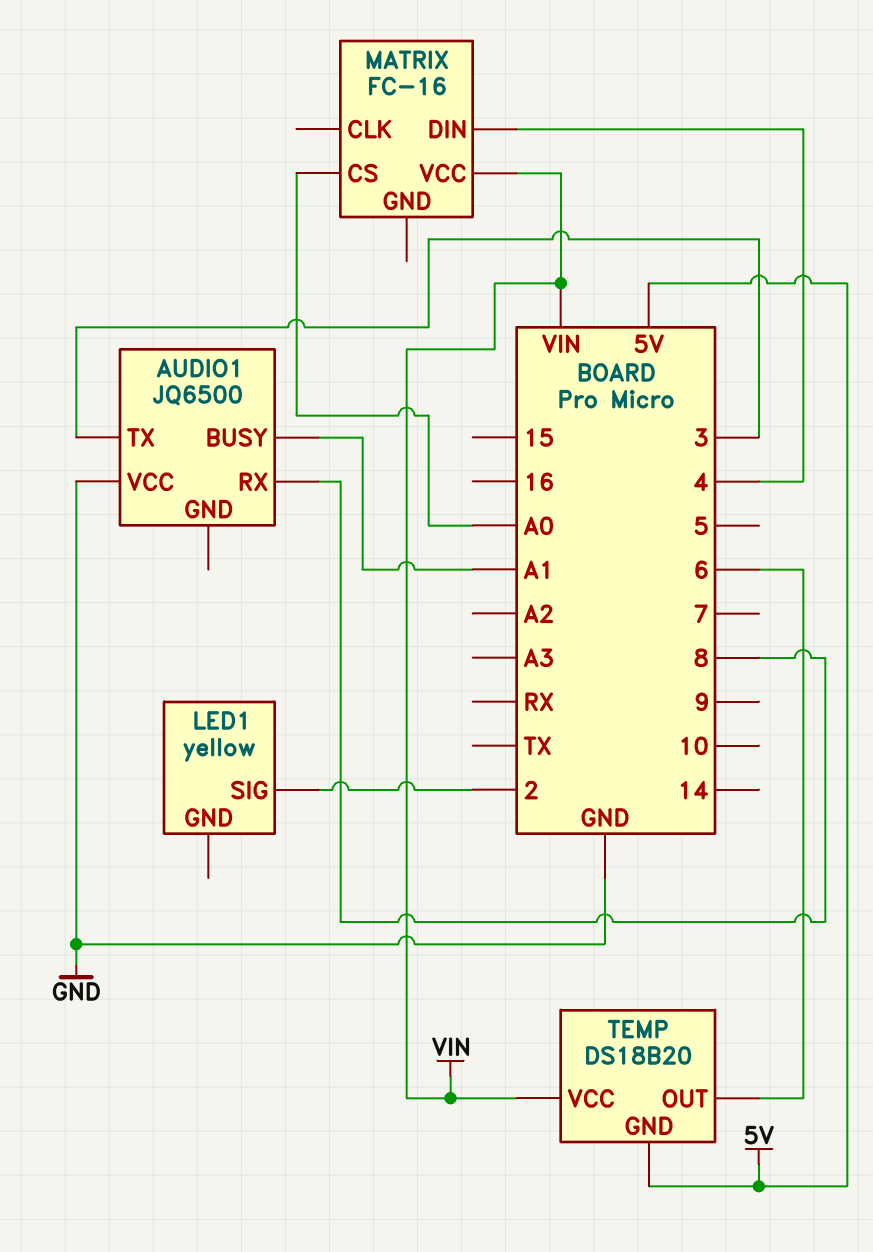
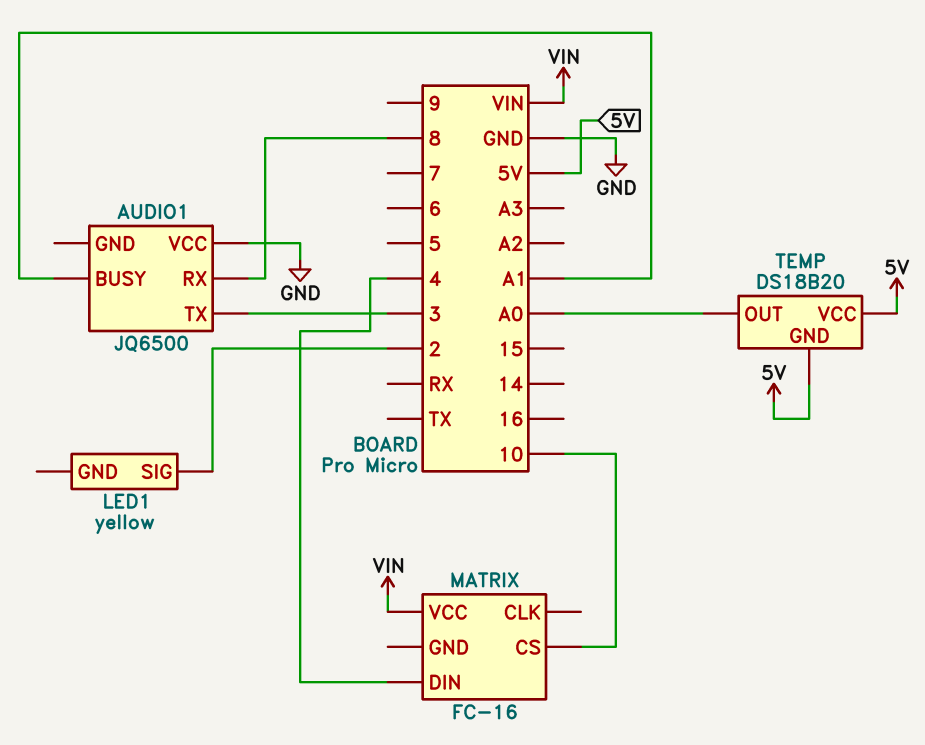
MATRIX pin CS: A0 -> 10
TEMP pin OUT: 6 -> A0
TEMP pin VCC: VIN -> 5V

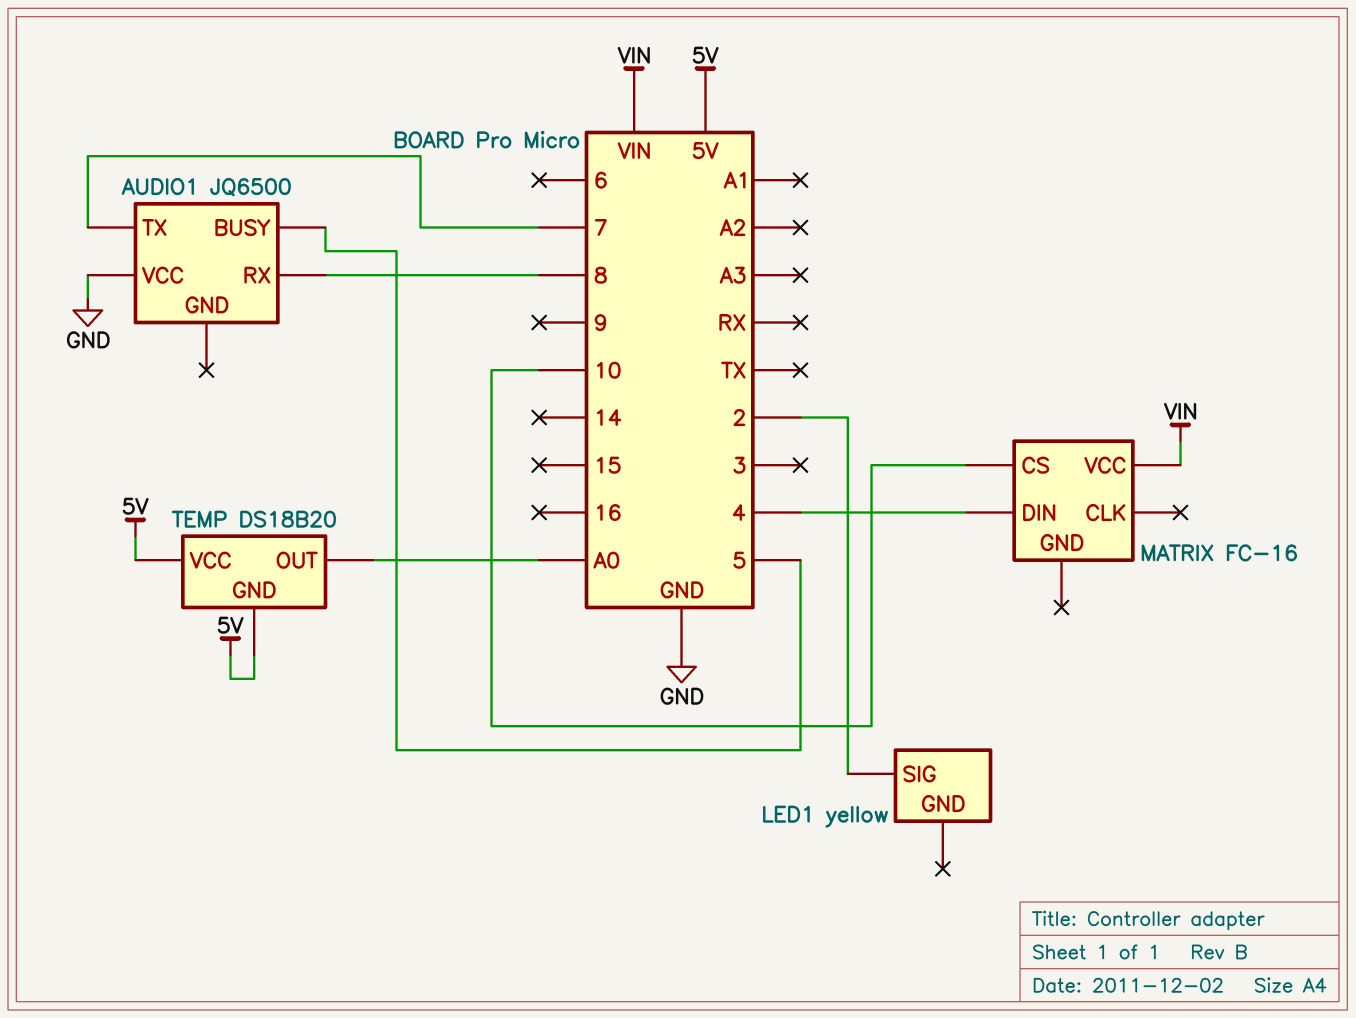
AUDIO1 pin BUSY: A1 -> 5
AUDIO1 pin TX: 3 -> 7

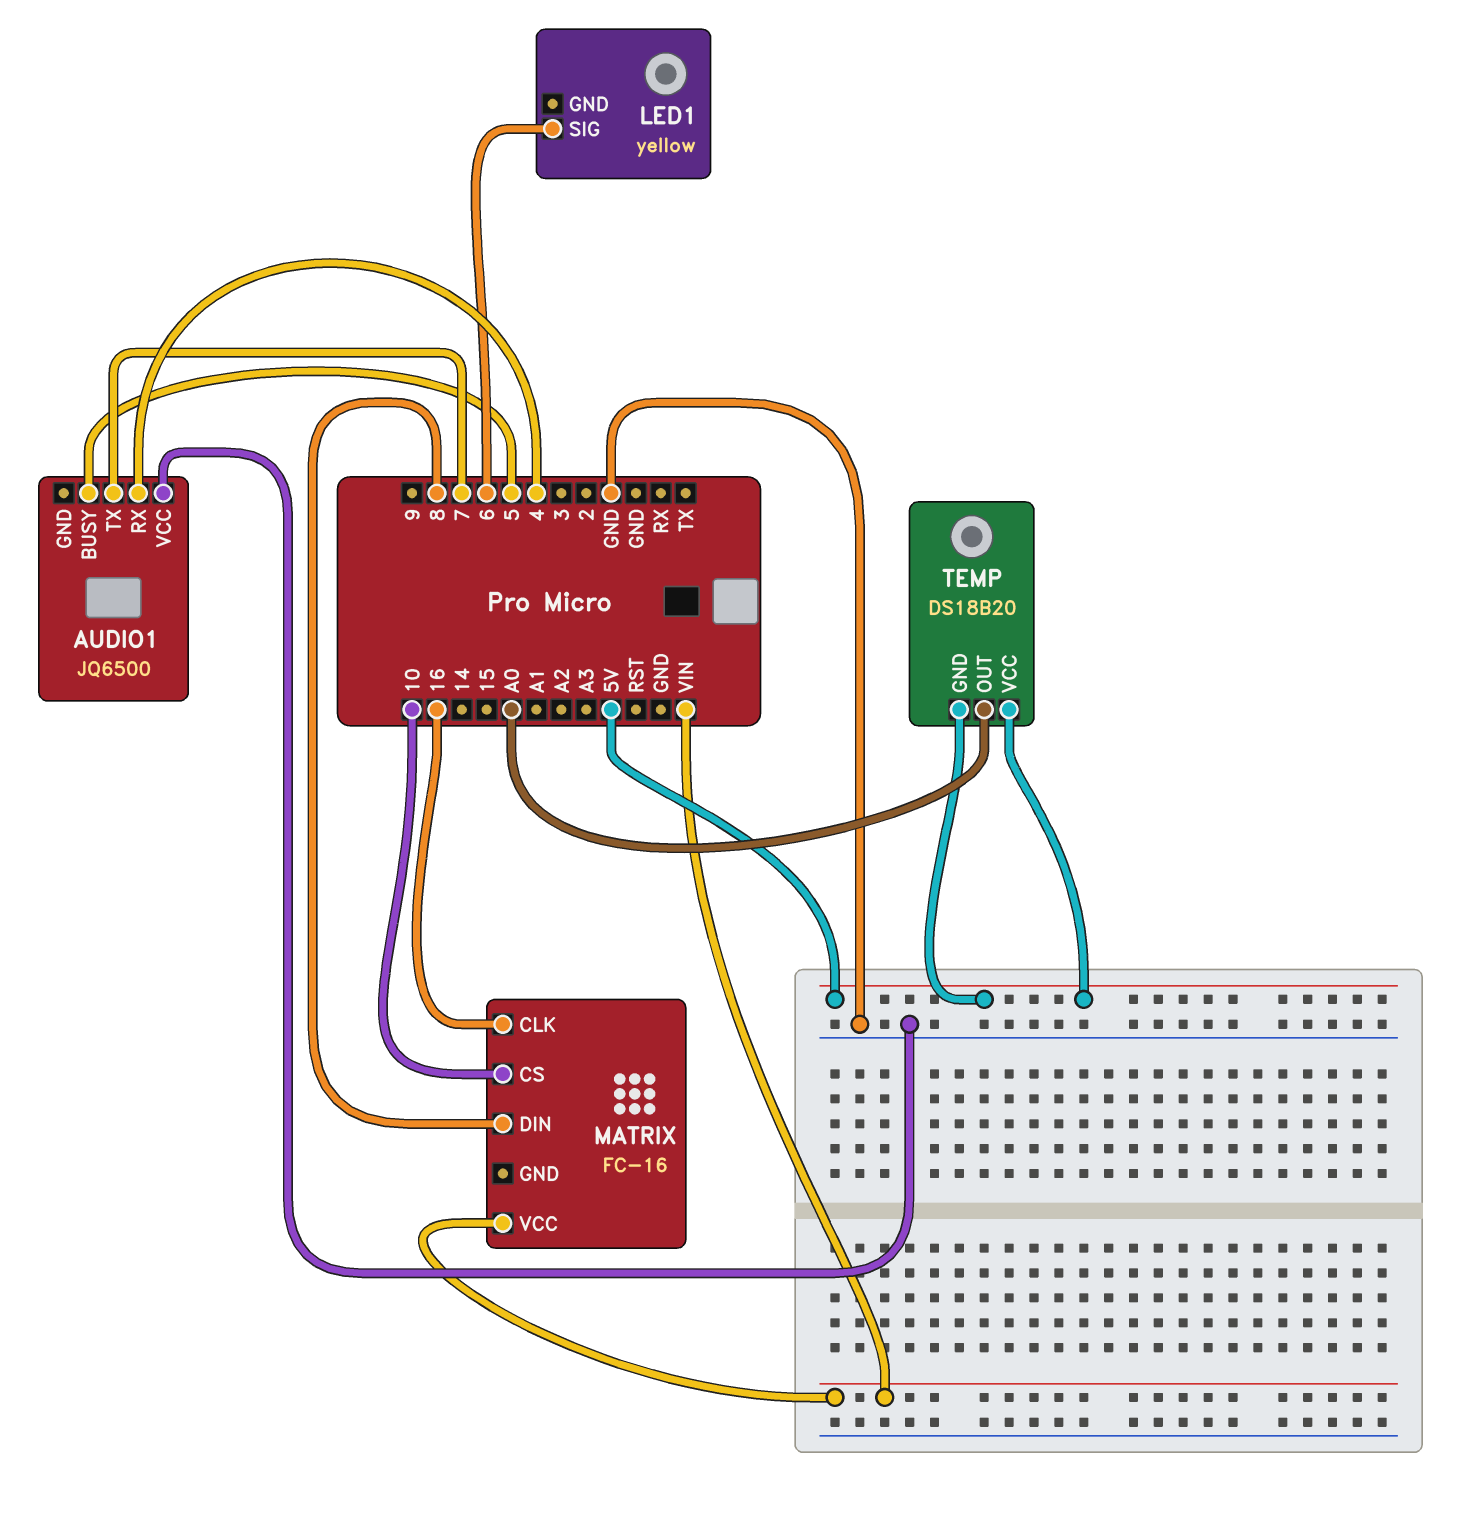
AUDIO1 pin RX: 8 -> 4
LED1 pin SIG: 2 -> 6
MATRIX pin CLK: none -> 16
MATRIX pin DIN: 4 -> 8

